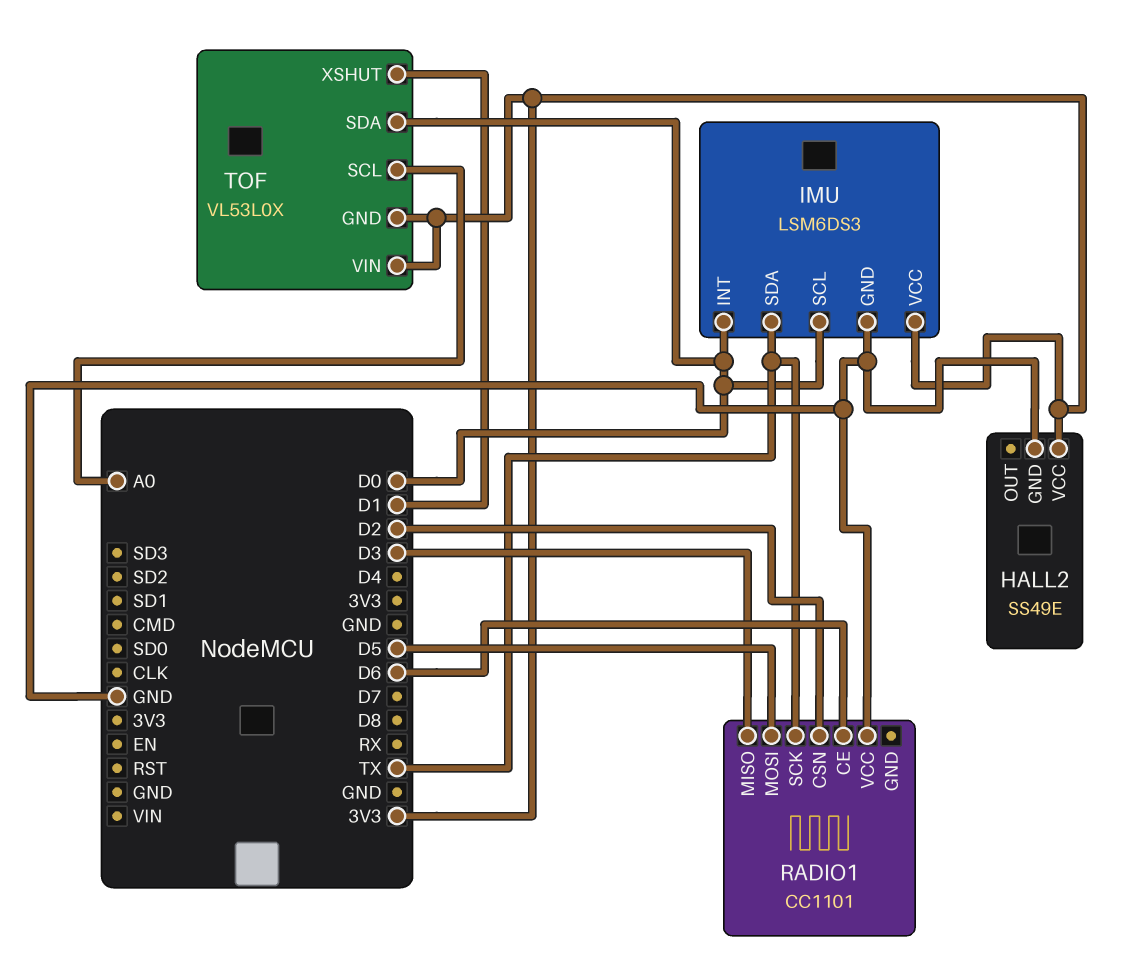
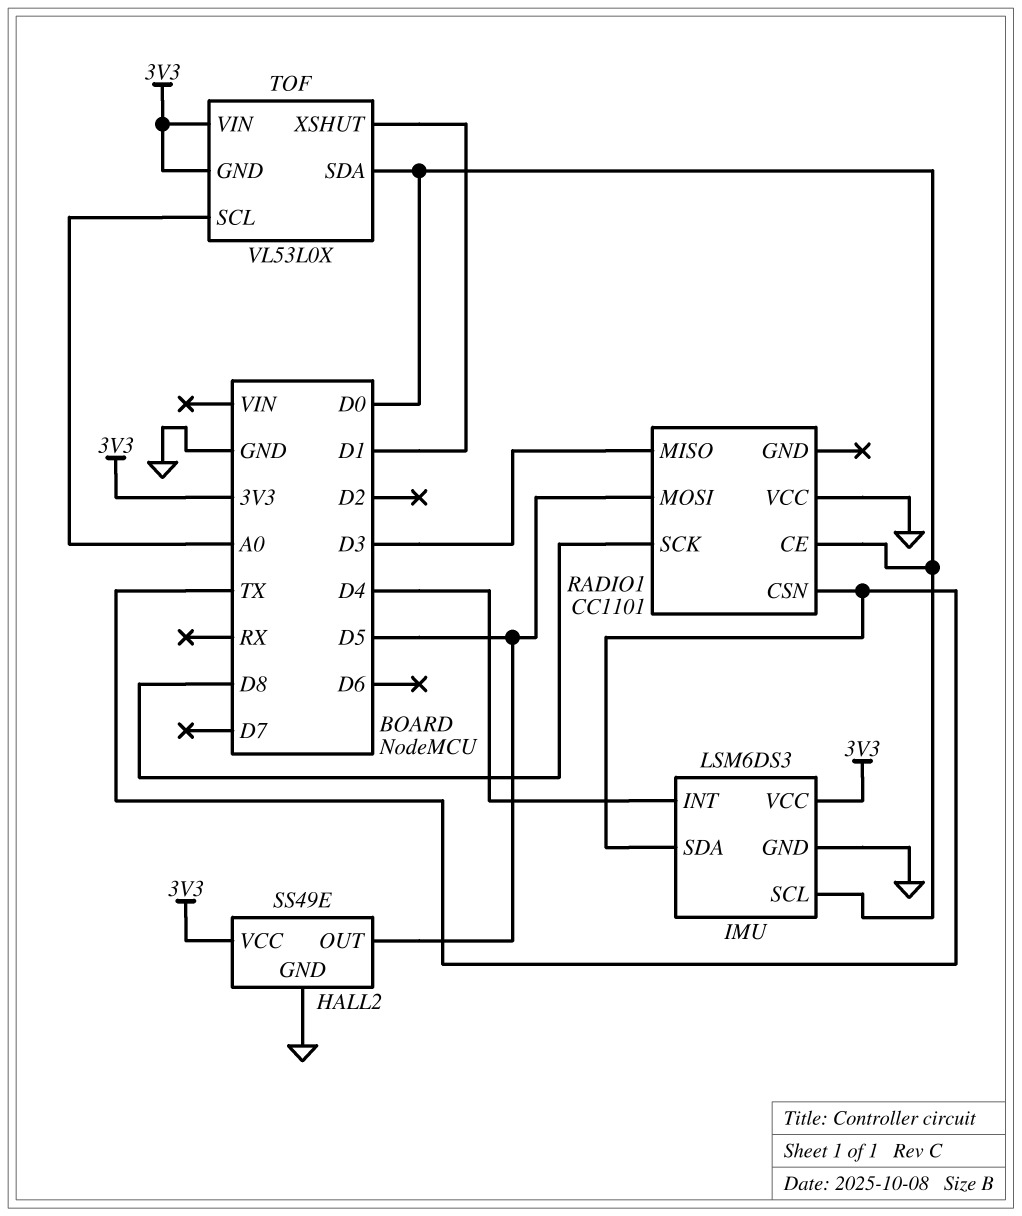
HALL2 pin OUT: none -> D5
IMU pin INT: D0 -> D4
RADIO1 pin CE: D6 -> D0
RADIO1 pin CSN: D2 -> TX
RADIO1 pin SCK: TX -> D8

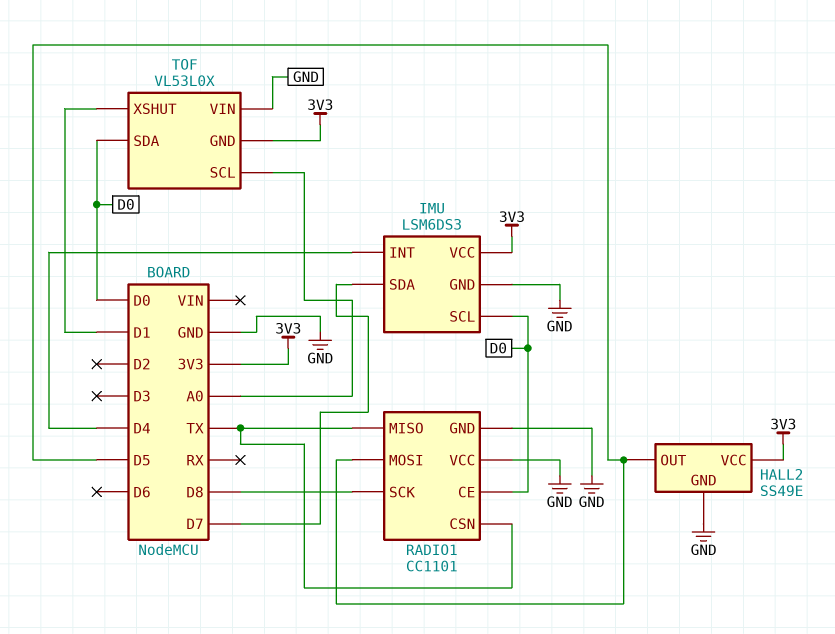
IMU pin SDA: TX -> D7
RADIO1 pin GND: none -> GND
RADIO1 pin MISO: D3 -> TX
TOF pin VIN: 3V3 -> GND

